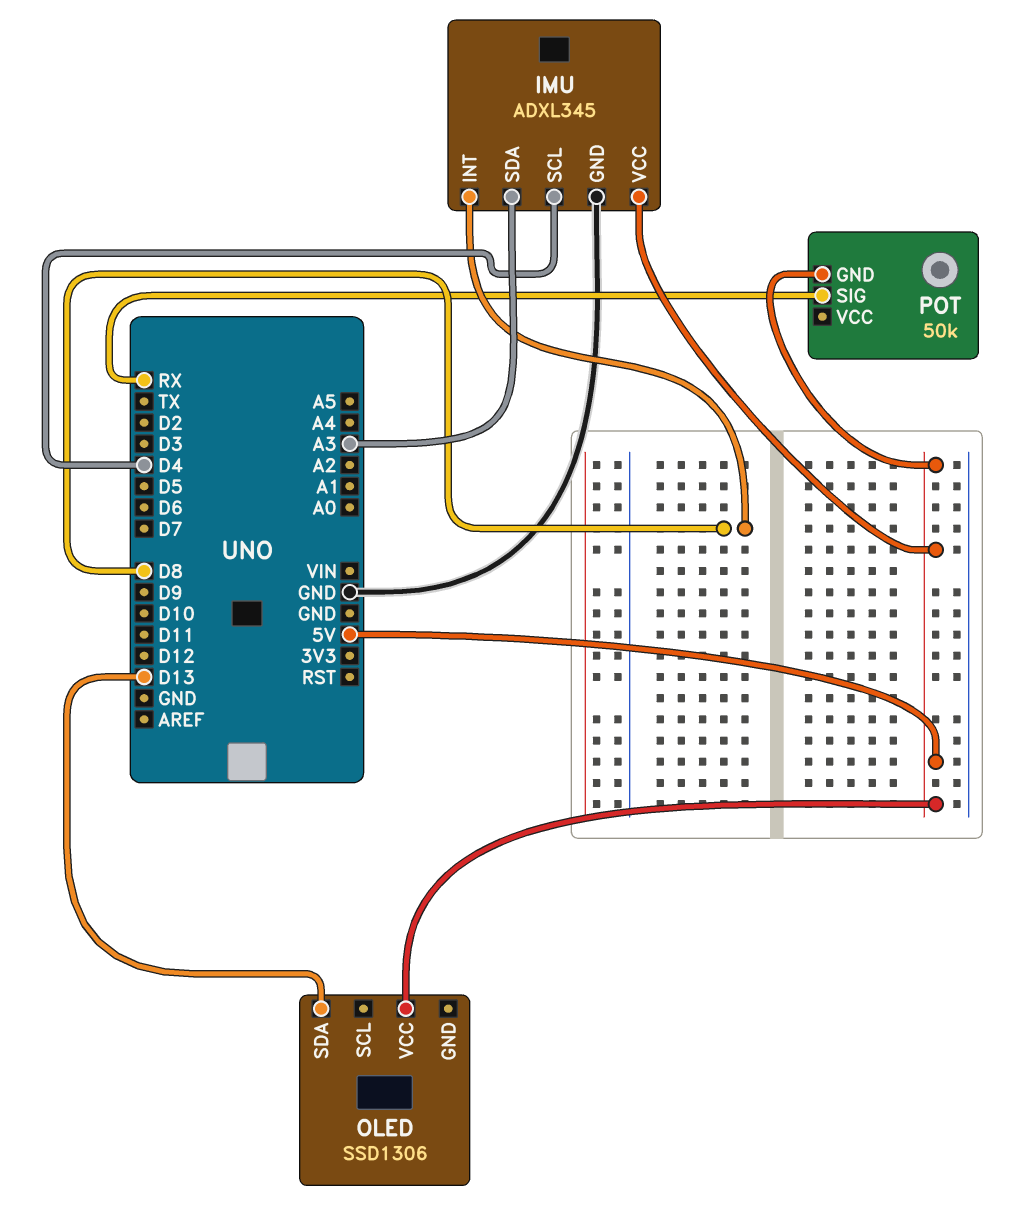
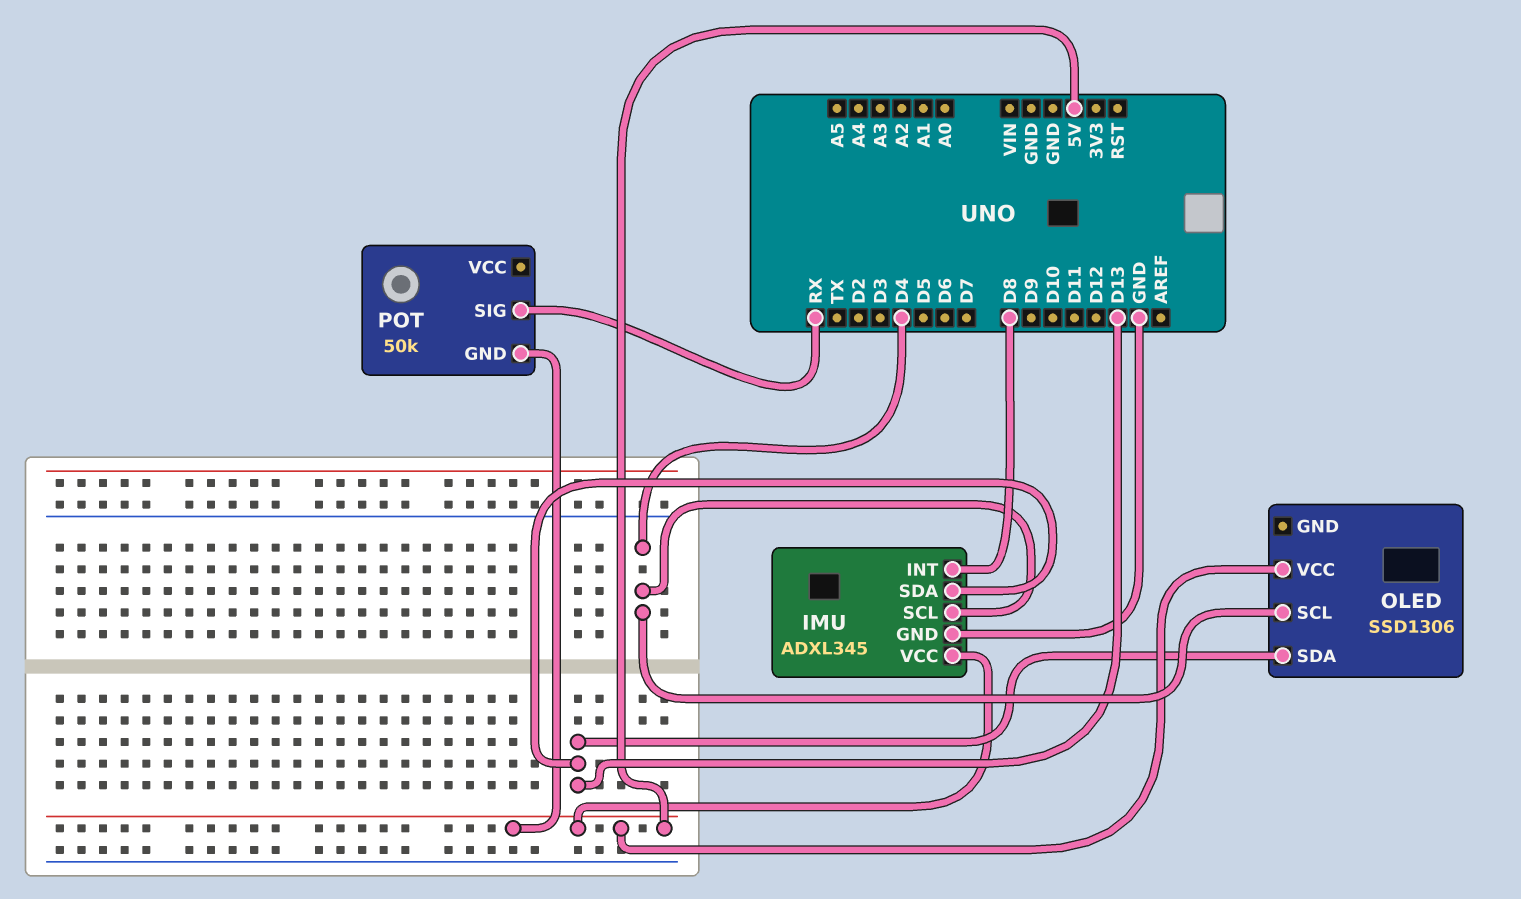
IMU pin SDA: A3 -> D13
OLED pin SCL: none -> D4

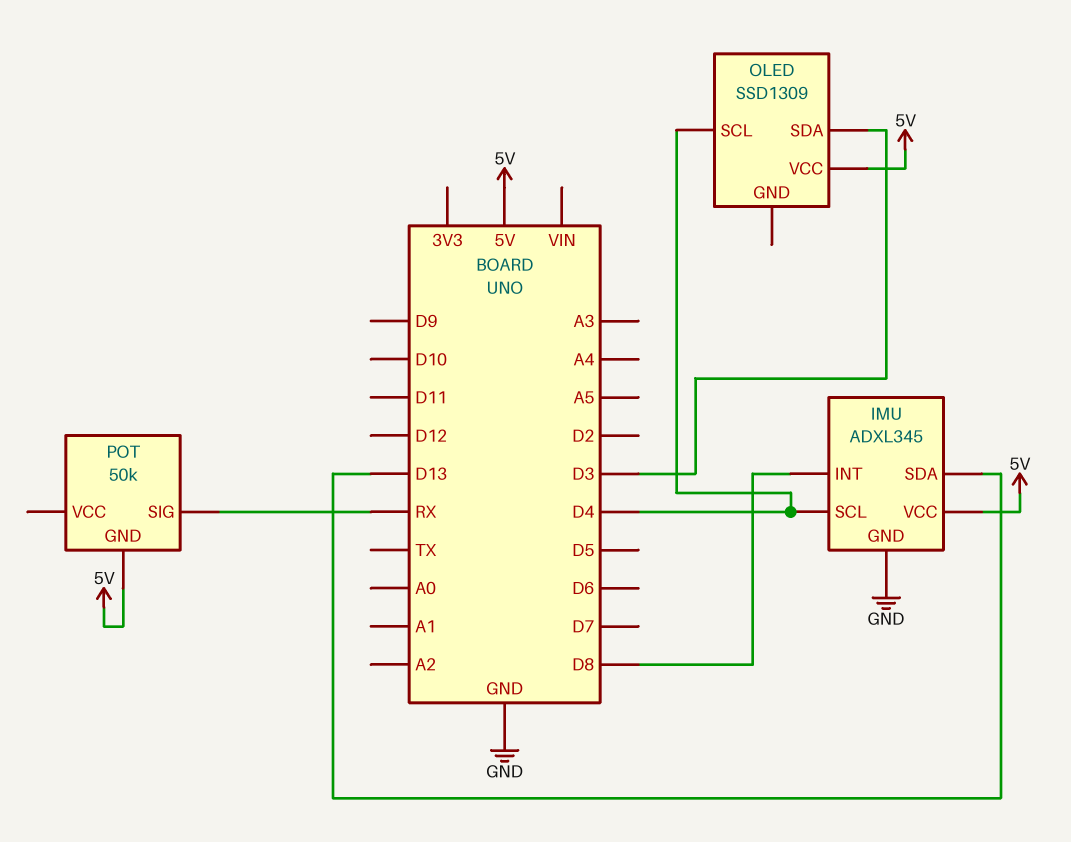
OLED: SSD1306 -> SSD1309
OLED pin SDA: D13 -> D3

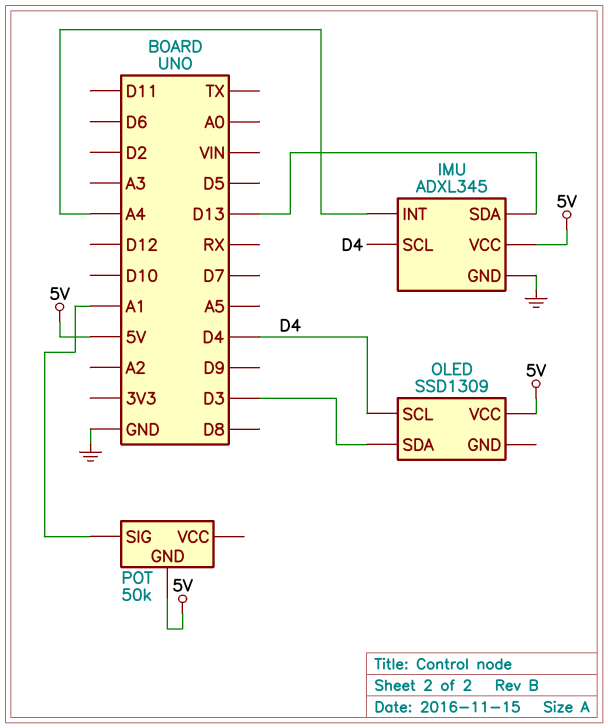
IMU pin INT: D8 -> A4
POT pin SIG: RX -> A1

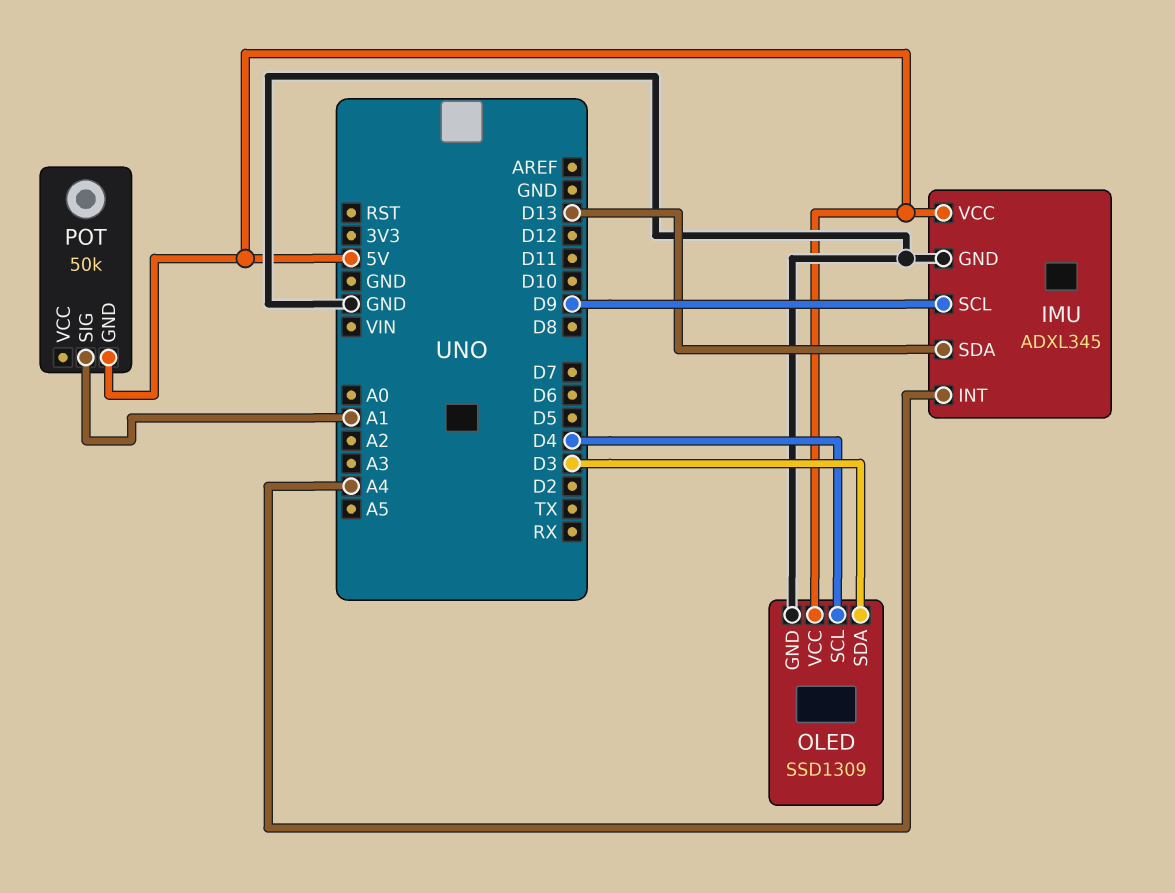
IMU pin SCL: D4 -> D9
OLED pin GND: none -> GND

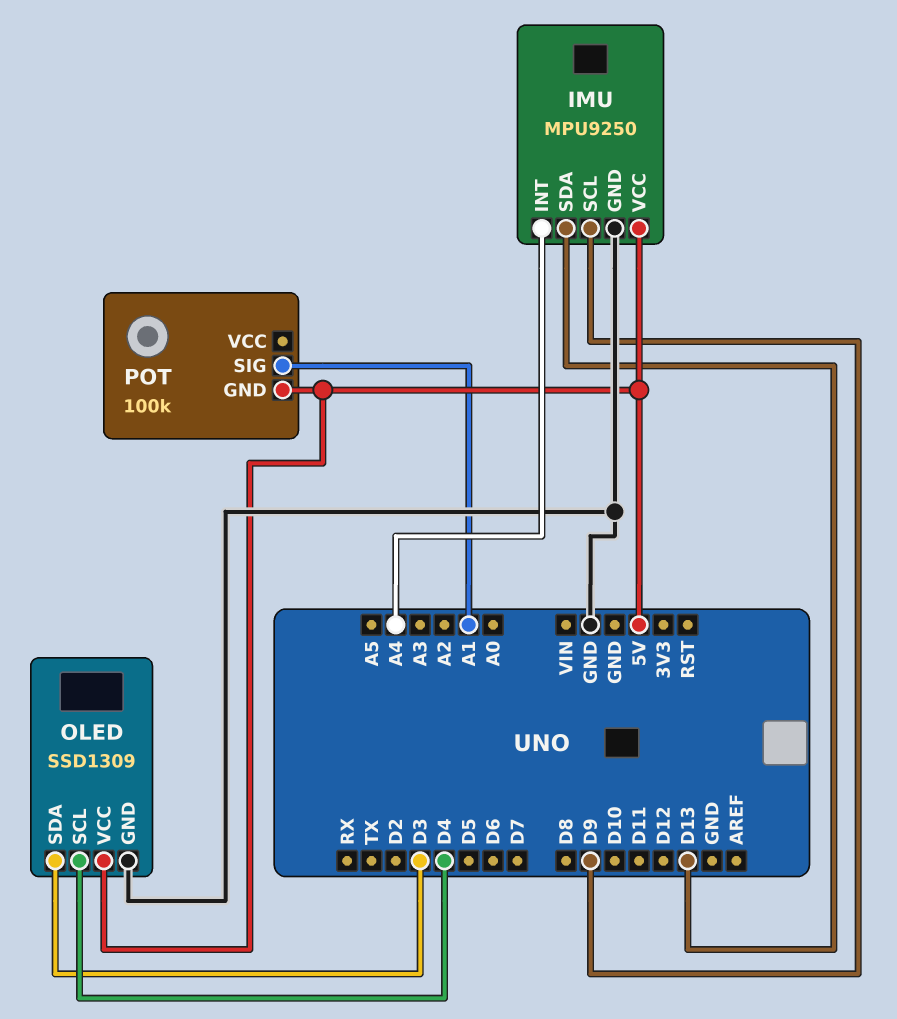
IMU: ADXL345 -> MPU9250
POT: 50k -> 100k

